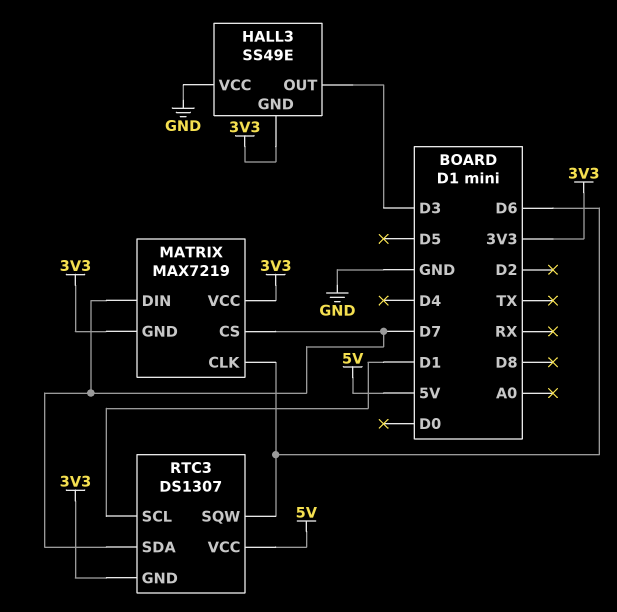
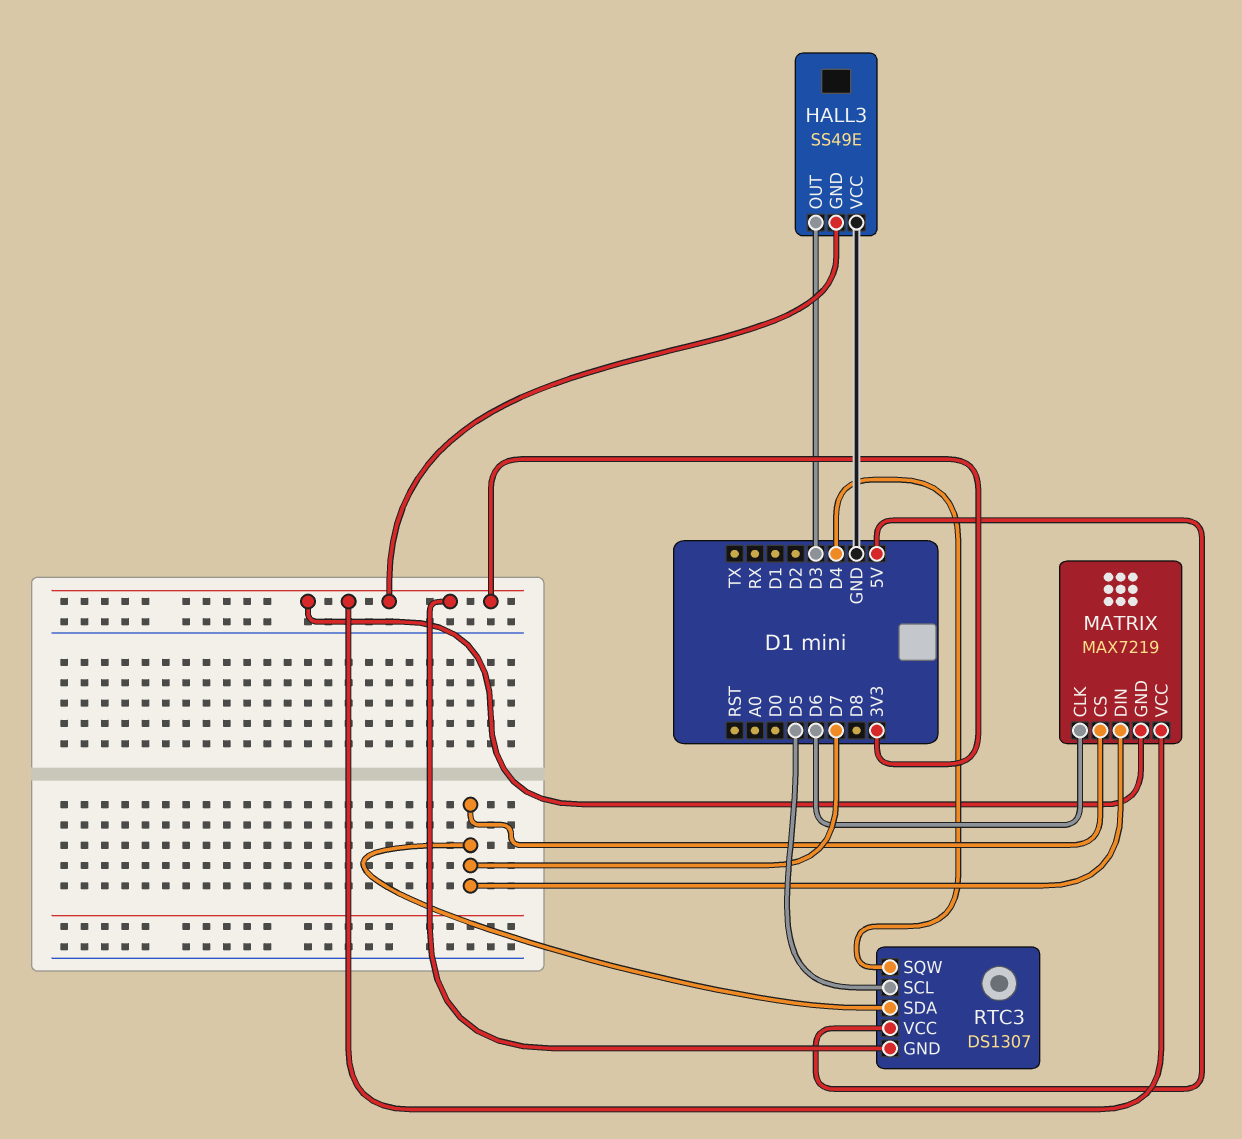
RTC3 pin SCL: D1 -> D5
RTC3 pin SQW: D6 -> D4

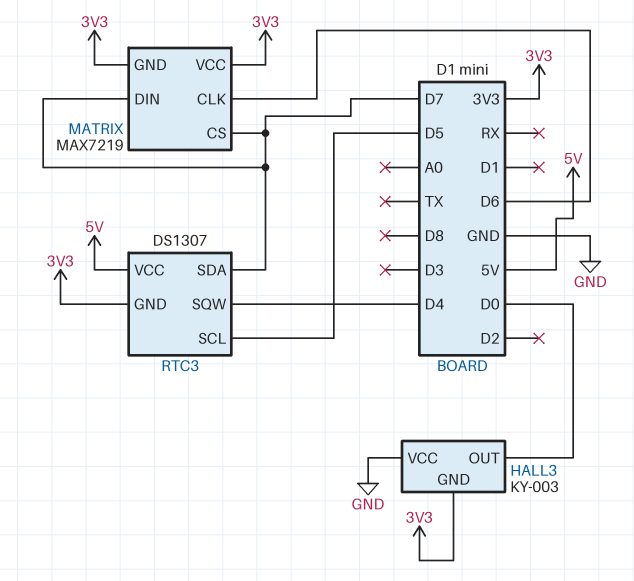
HALL3: SS49E -> KY-003
HALL3 pin OUT: D3 -> D0

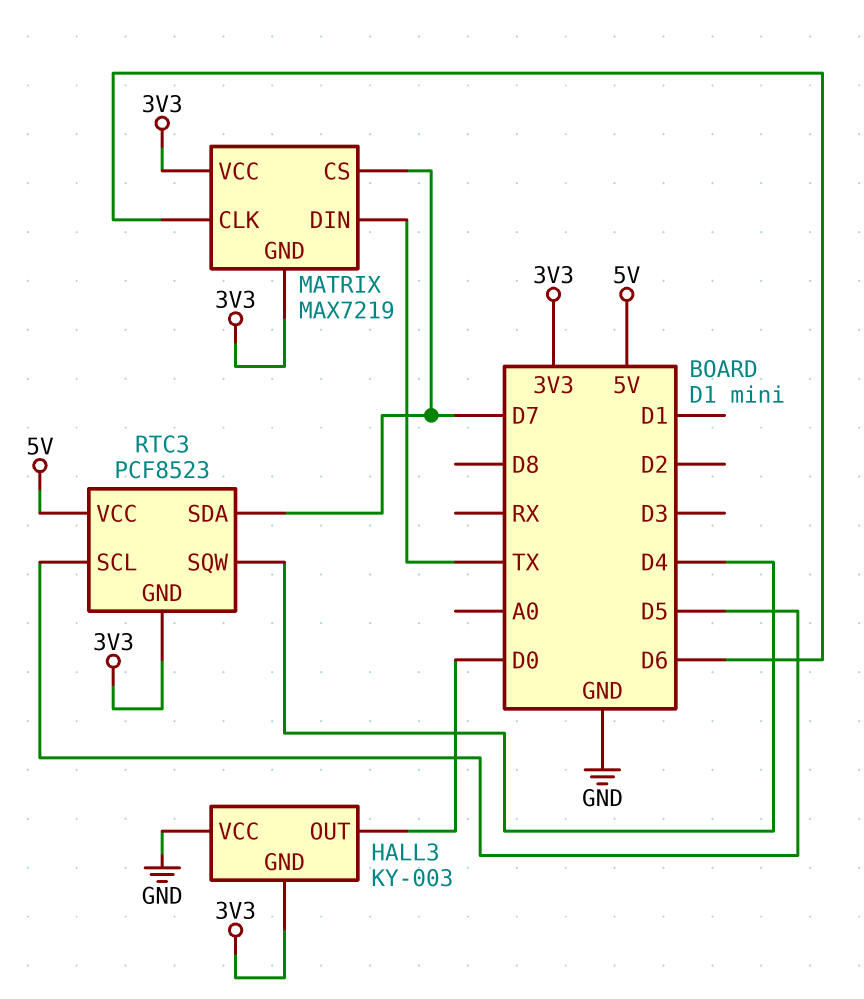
MATRIX pin DIN: D7 -> TX
RTC3: DS1307 -> PCF8523

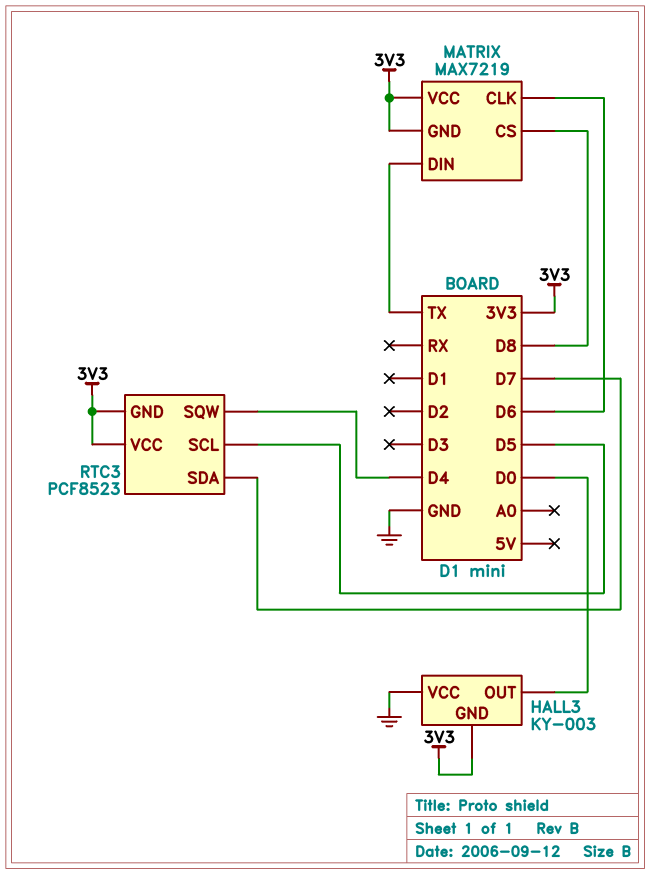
MATRIX pin CS: D7 -> D8
RTC3 pin VCC: 5V -> 3V3

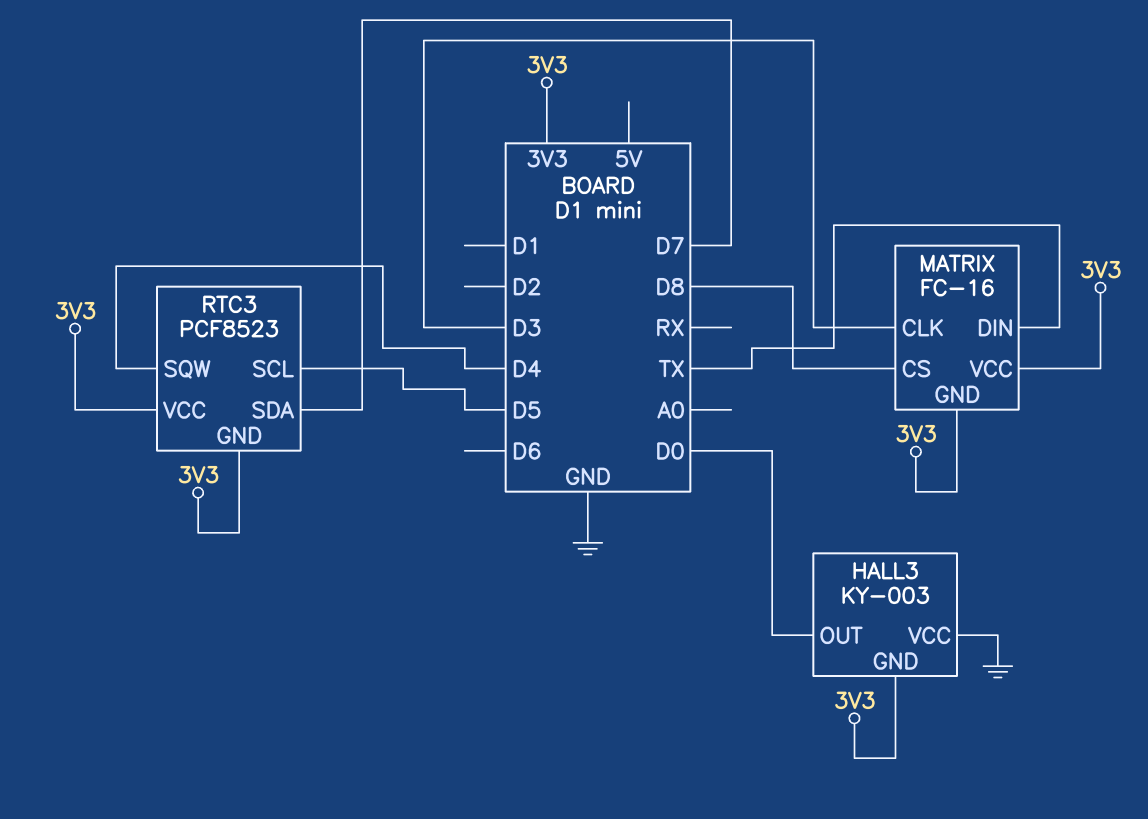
MATRIX: MAX7219 -> FC-16
MATRIX pin CLK: D6 -> D3

